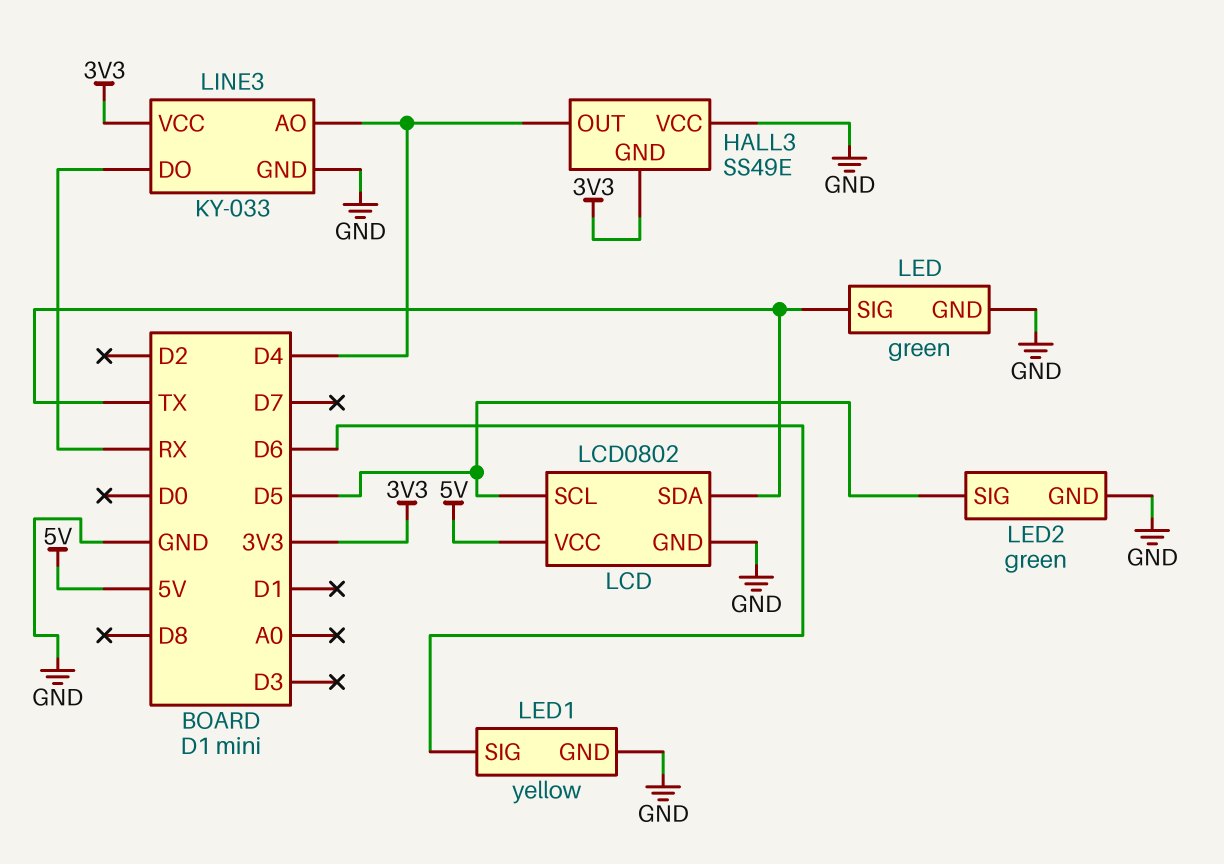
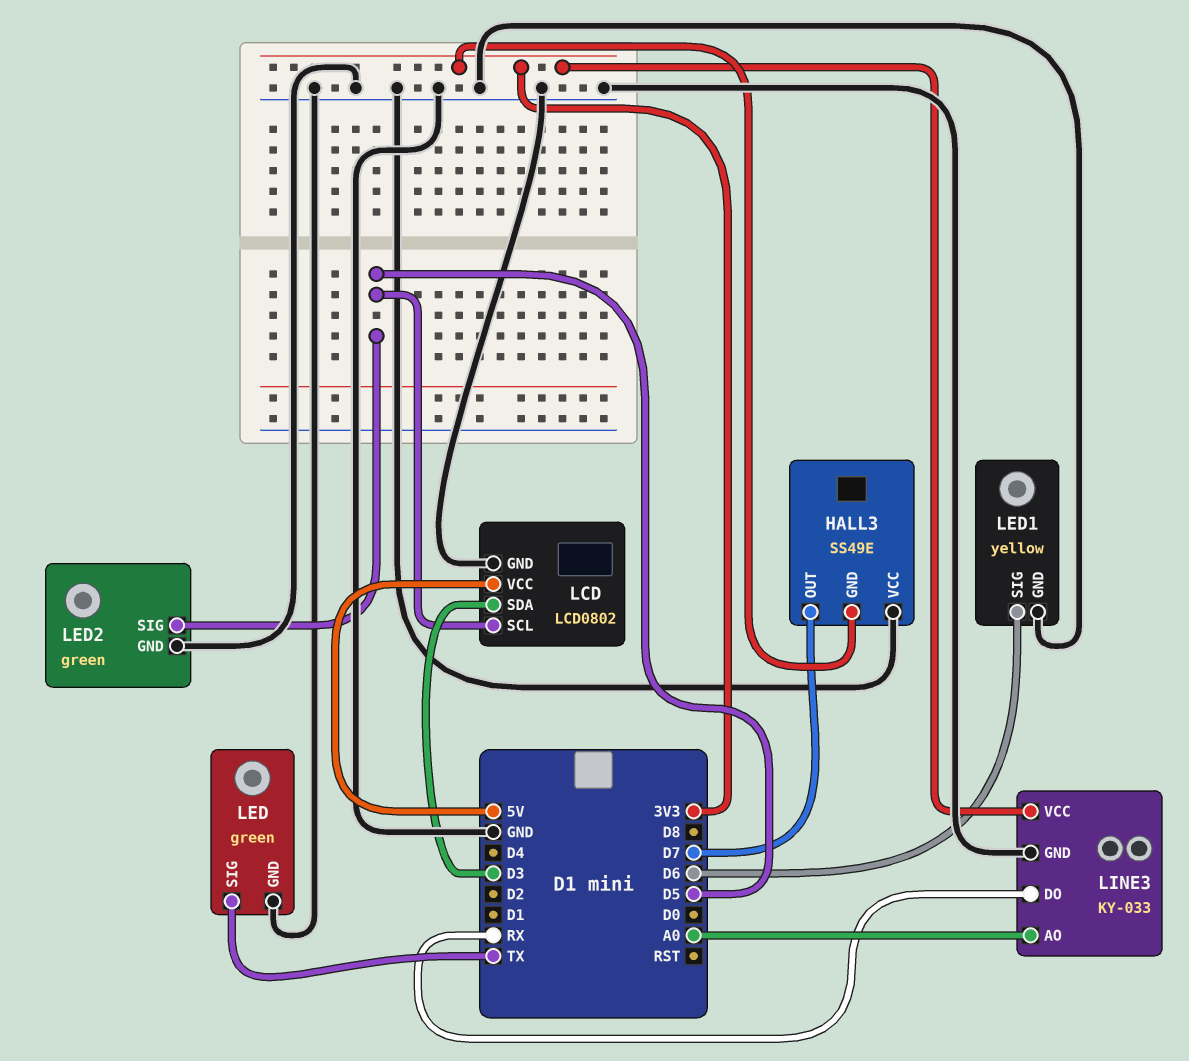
HALL3 pin OUT: D4 -> D7
LCD pin SDA: TX -> D3
LINE3 pin AO: D4 -> A0

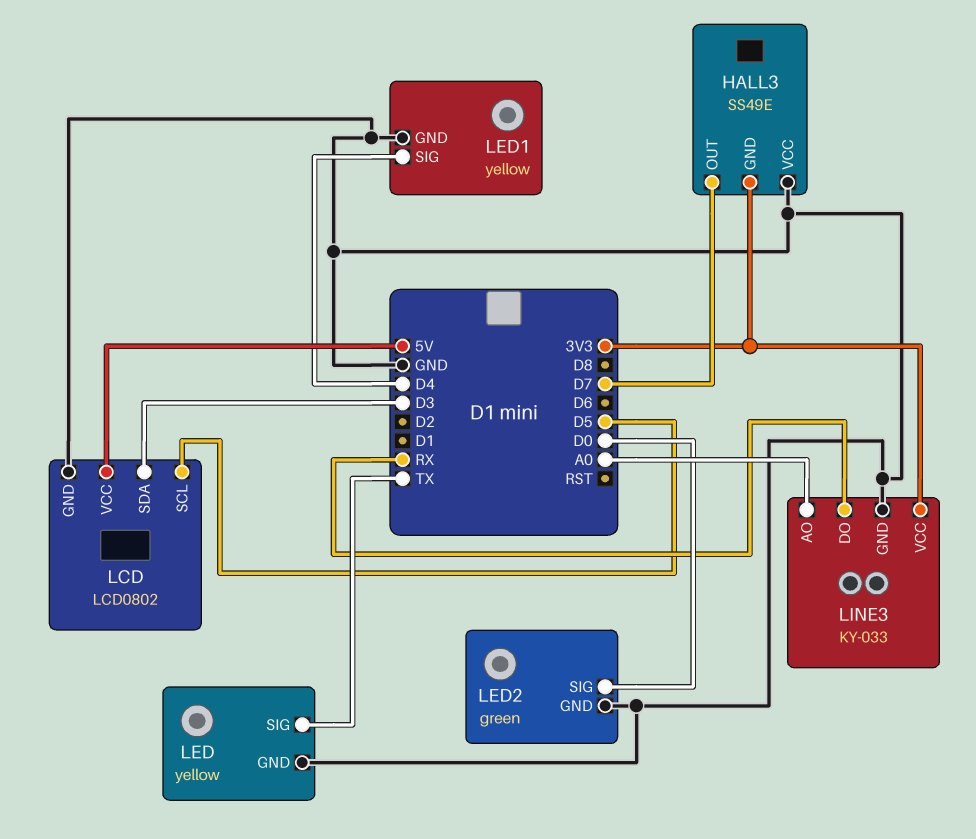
LED: green -> yellow
LED1 pin SIG: D6 -> D4
LED2 pin SIG: D5 -> D0

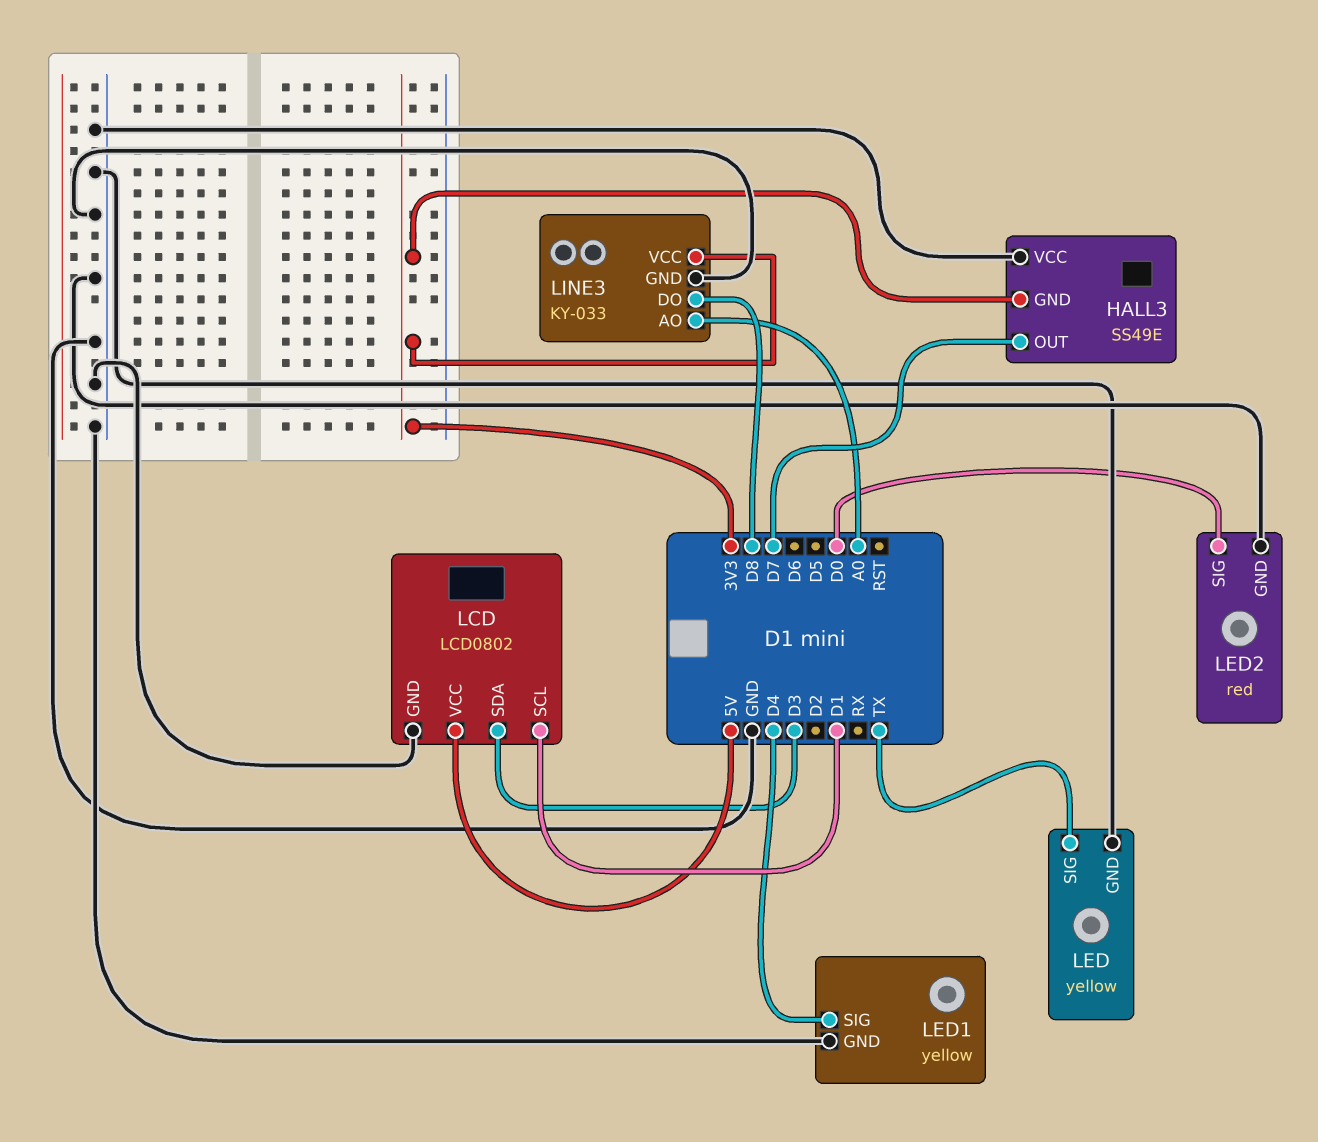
LCD pin SCL: D5 -> D1
LED2: green -> red
LINE3 pin DO: RX -> D8

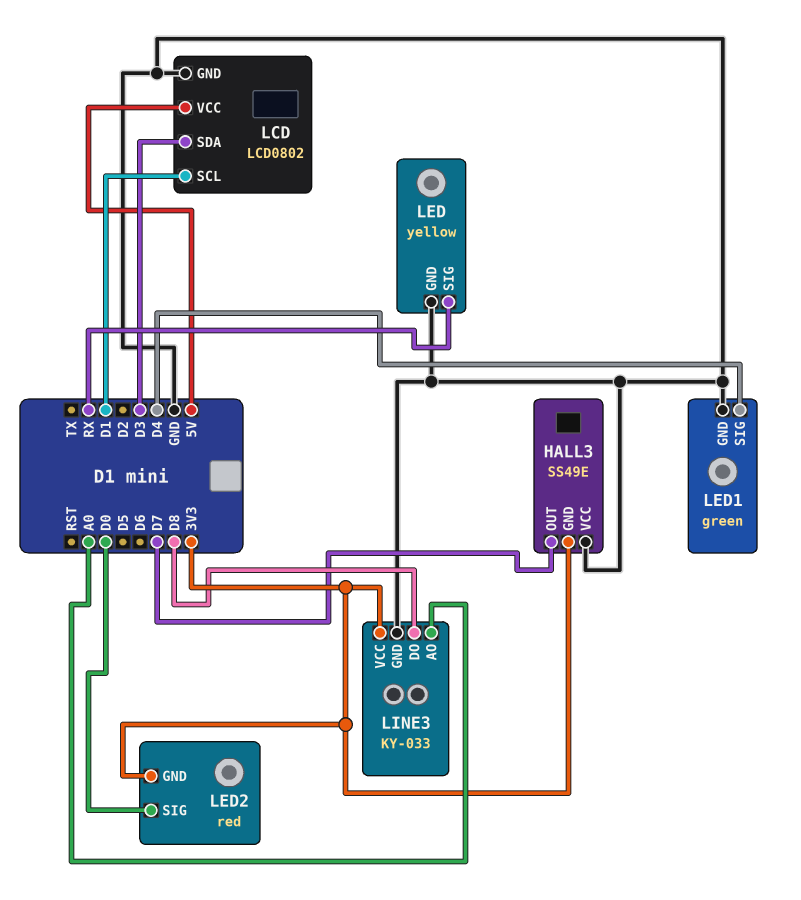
LED pin SIG: TX -> RX
LED1: yellow -> green
LED2 pin GND: GND -> 3V3

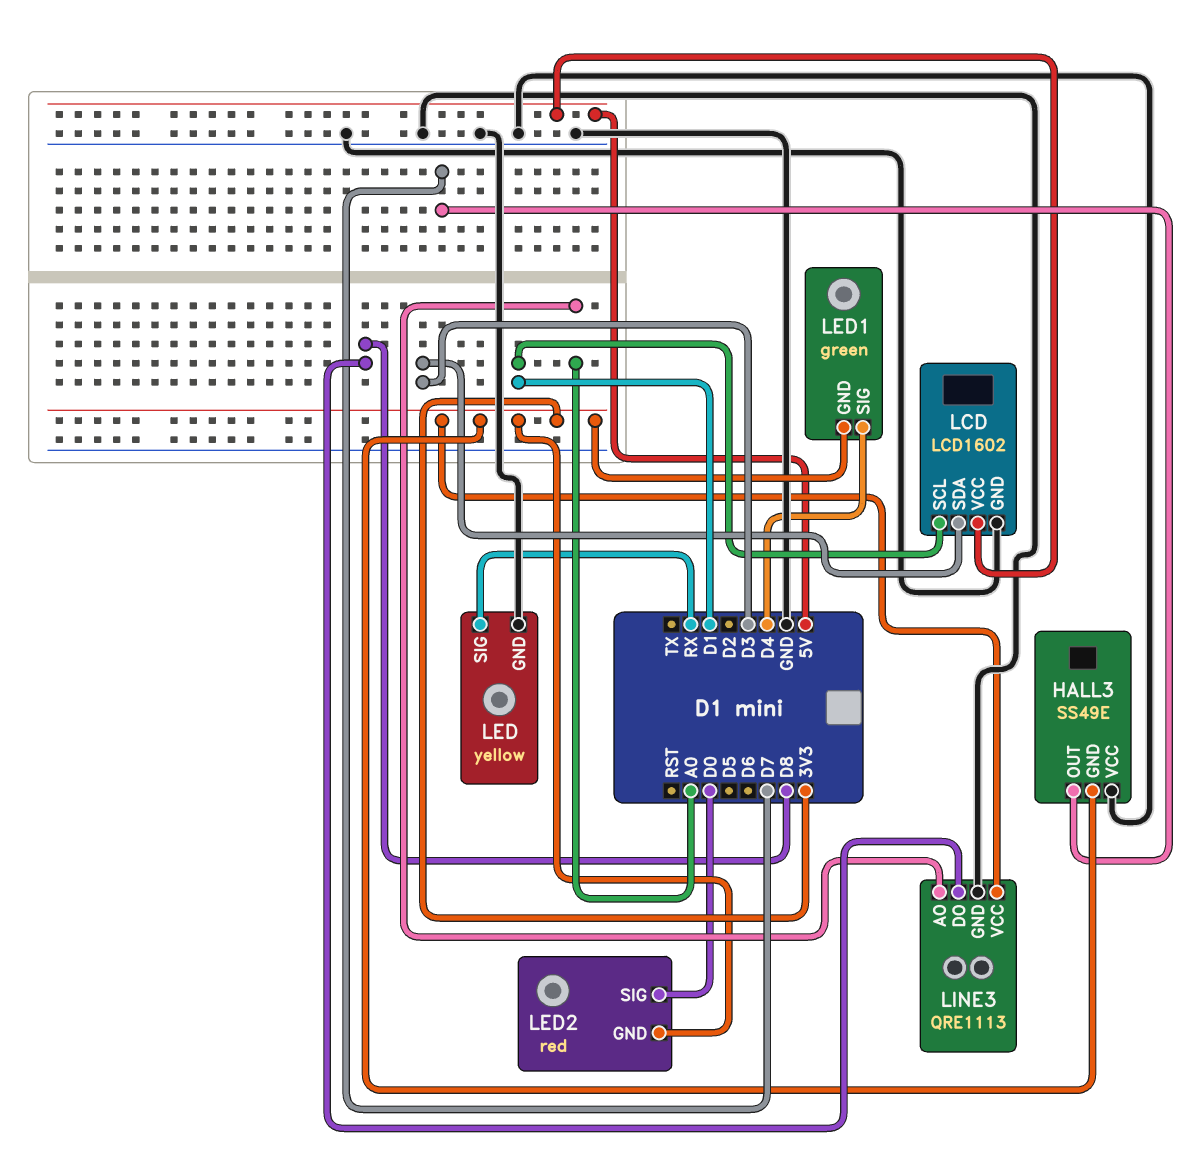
LCD: LCD0802 -> LCD1602
LED1 pin GND: GND -> 3V3
LINE3: KY-033 -> QRE1113

